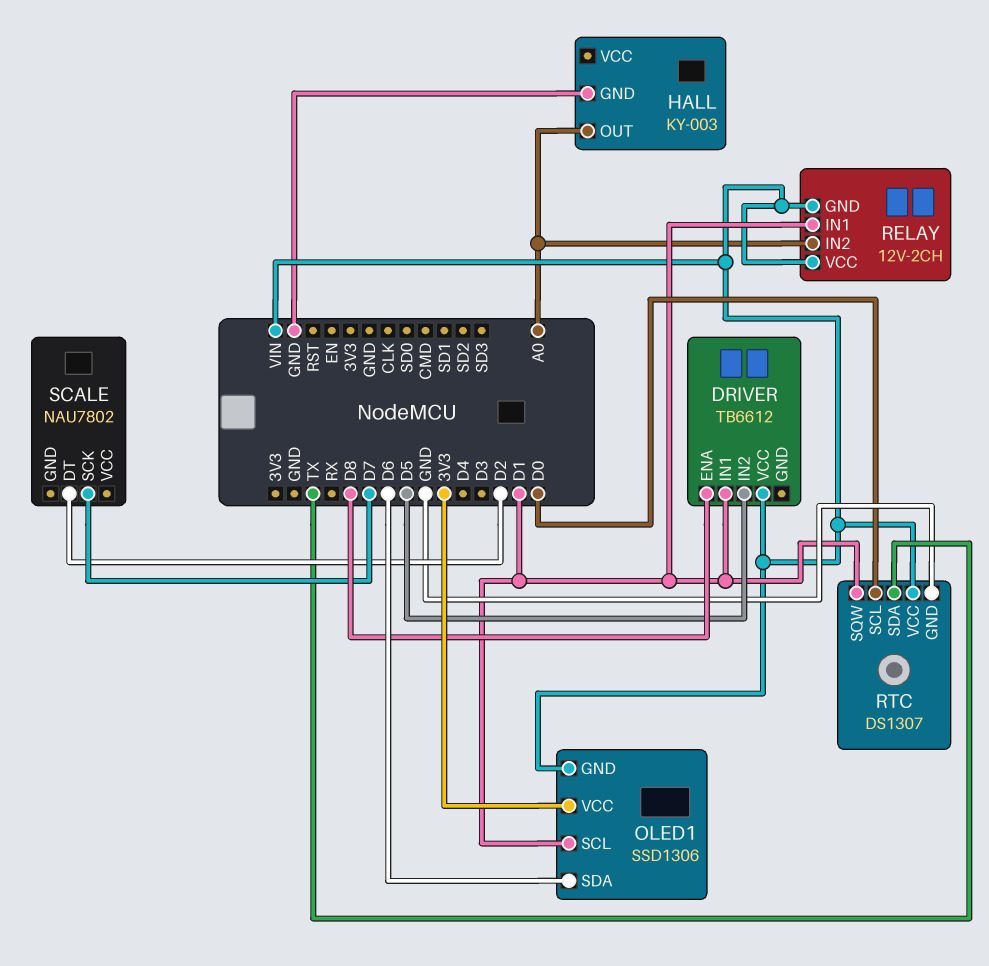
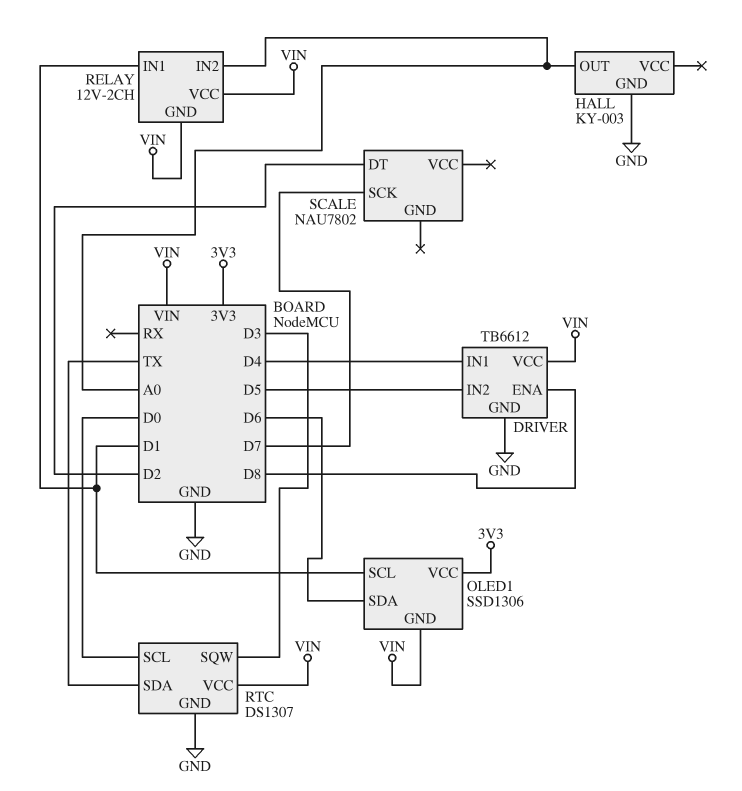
DRIVER pin GND: none -> GND
DRIVER pin IN1: D1 -> D4
RTC pin SQW: D1 -> D3

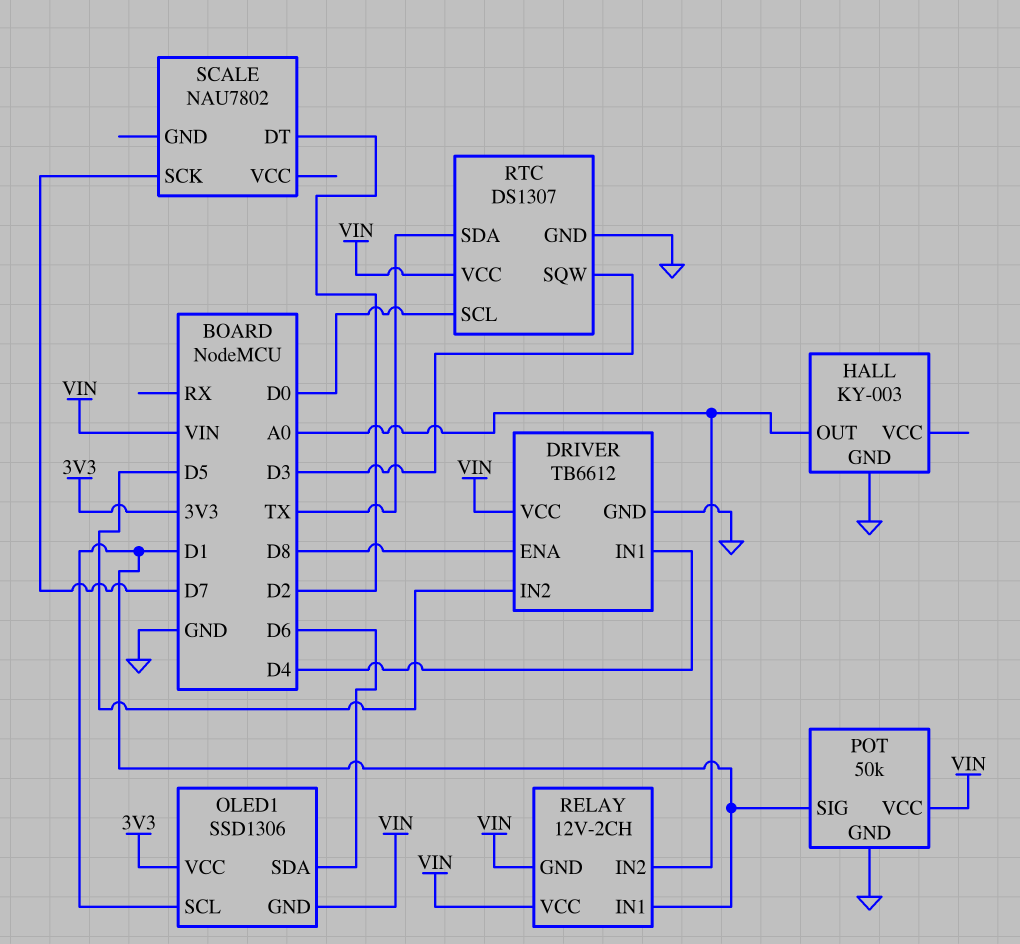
POT: none -> 50k
POT pin GND: none -> GND
POT pin SIG: none -> D1
POT pin VCC: none -> VIN

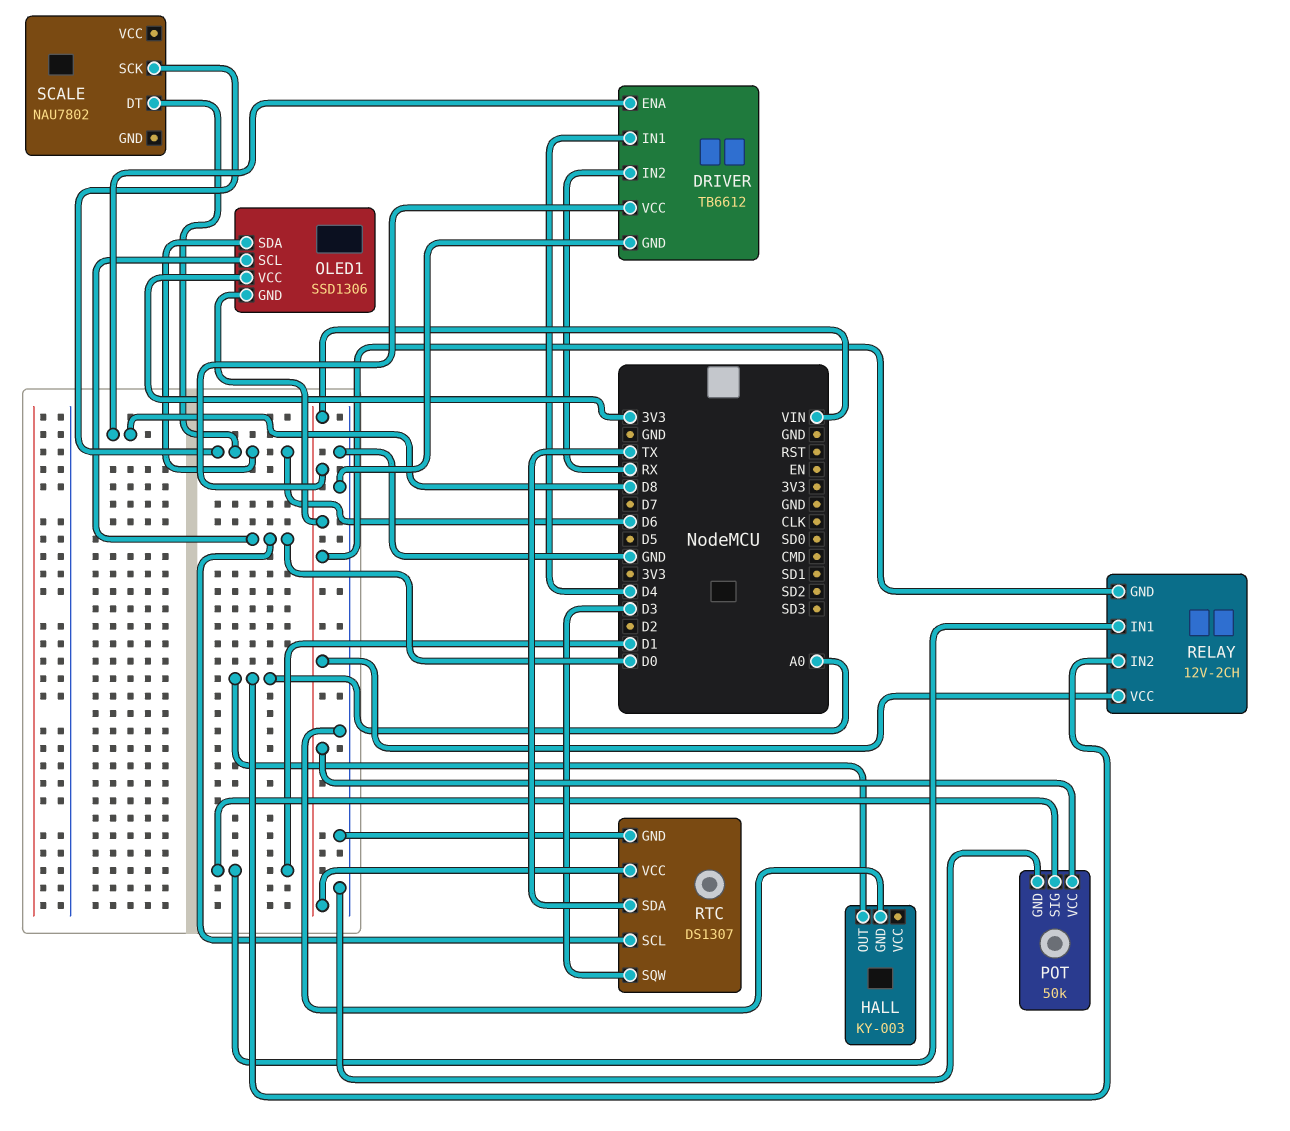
DRIVER pin IN2: D5 -> RX
OLED1 pin SCL: D1 -> D0
SCALE pin DT: D2 -> D6
SCALE pin SCK: D7 -> D6

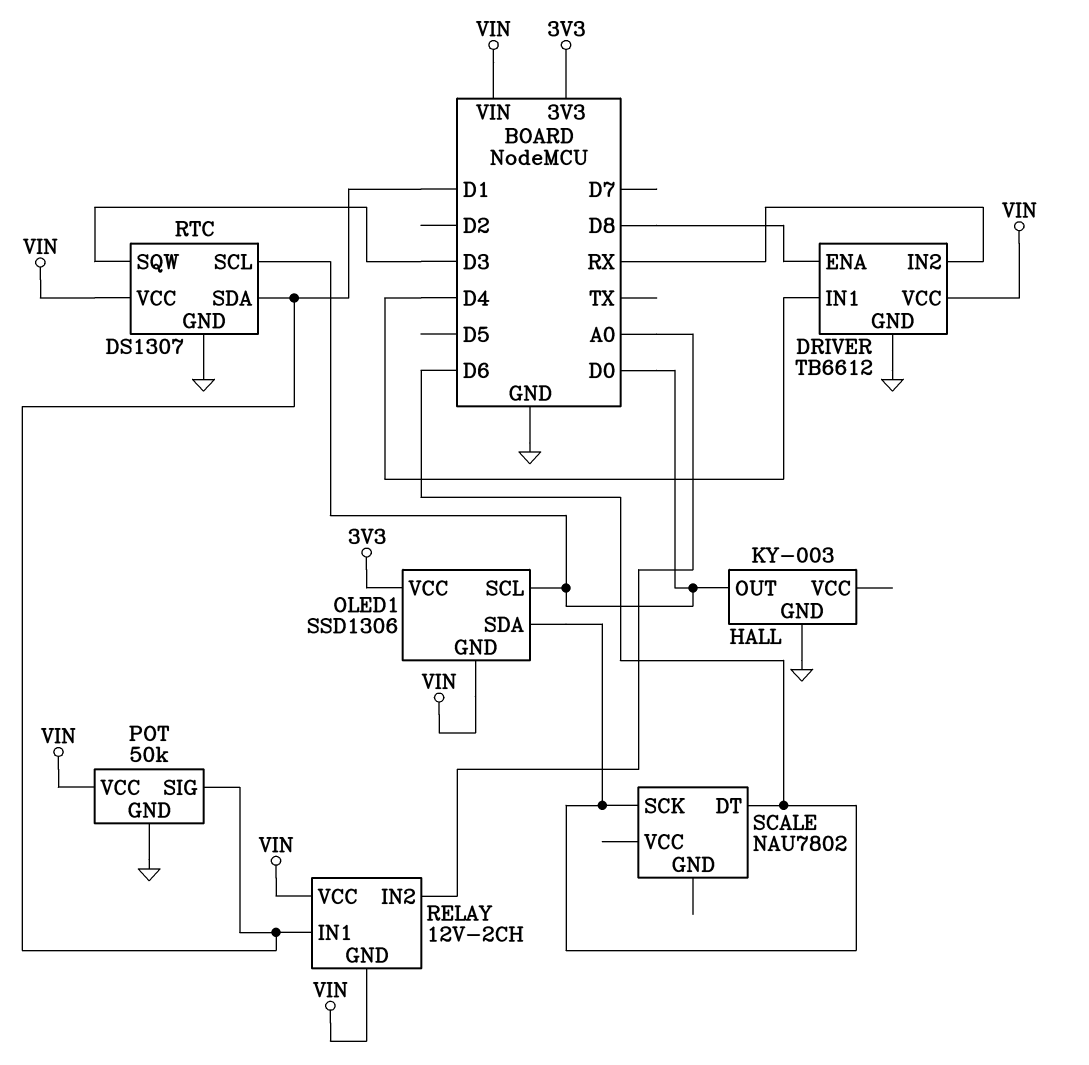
HALL pin OUT: A0 -> D0
RTC pin SDA: TX -> D1

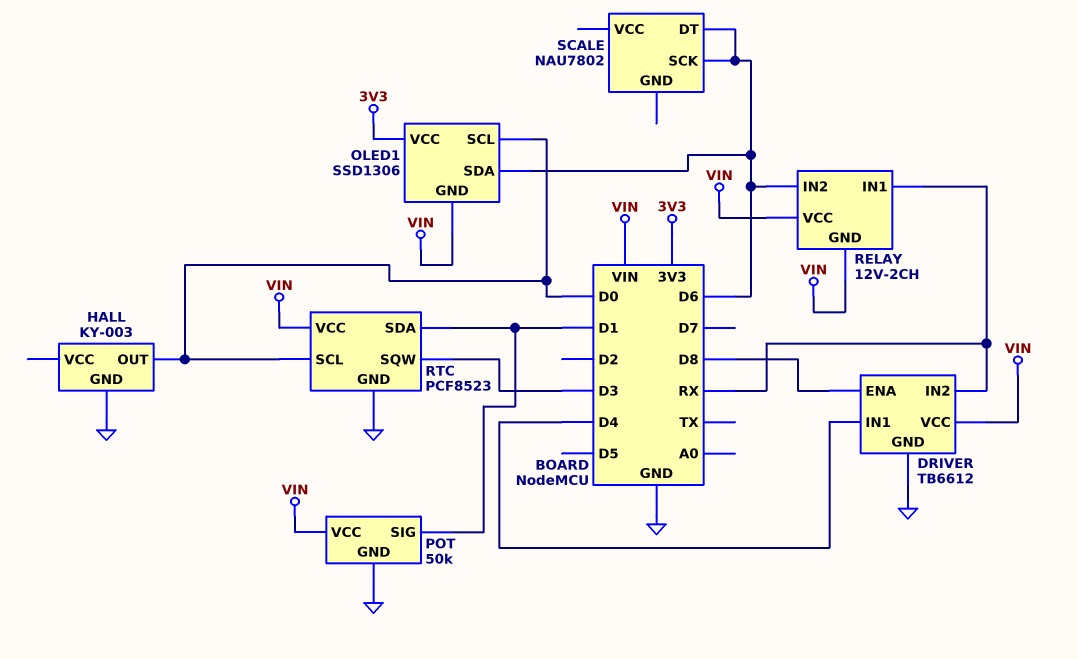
RELAY pin IN1: D1 -> RX
RELAY pin IN2: A0 -> D6
RTC: DS1307 -> PCF8523

